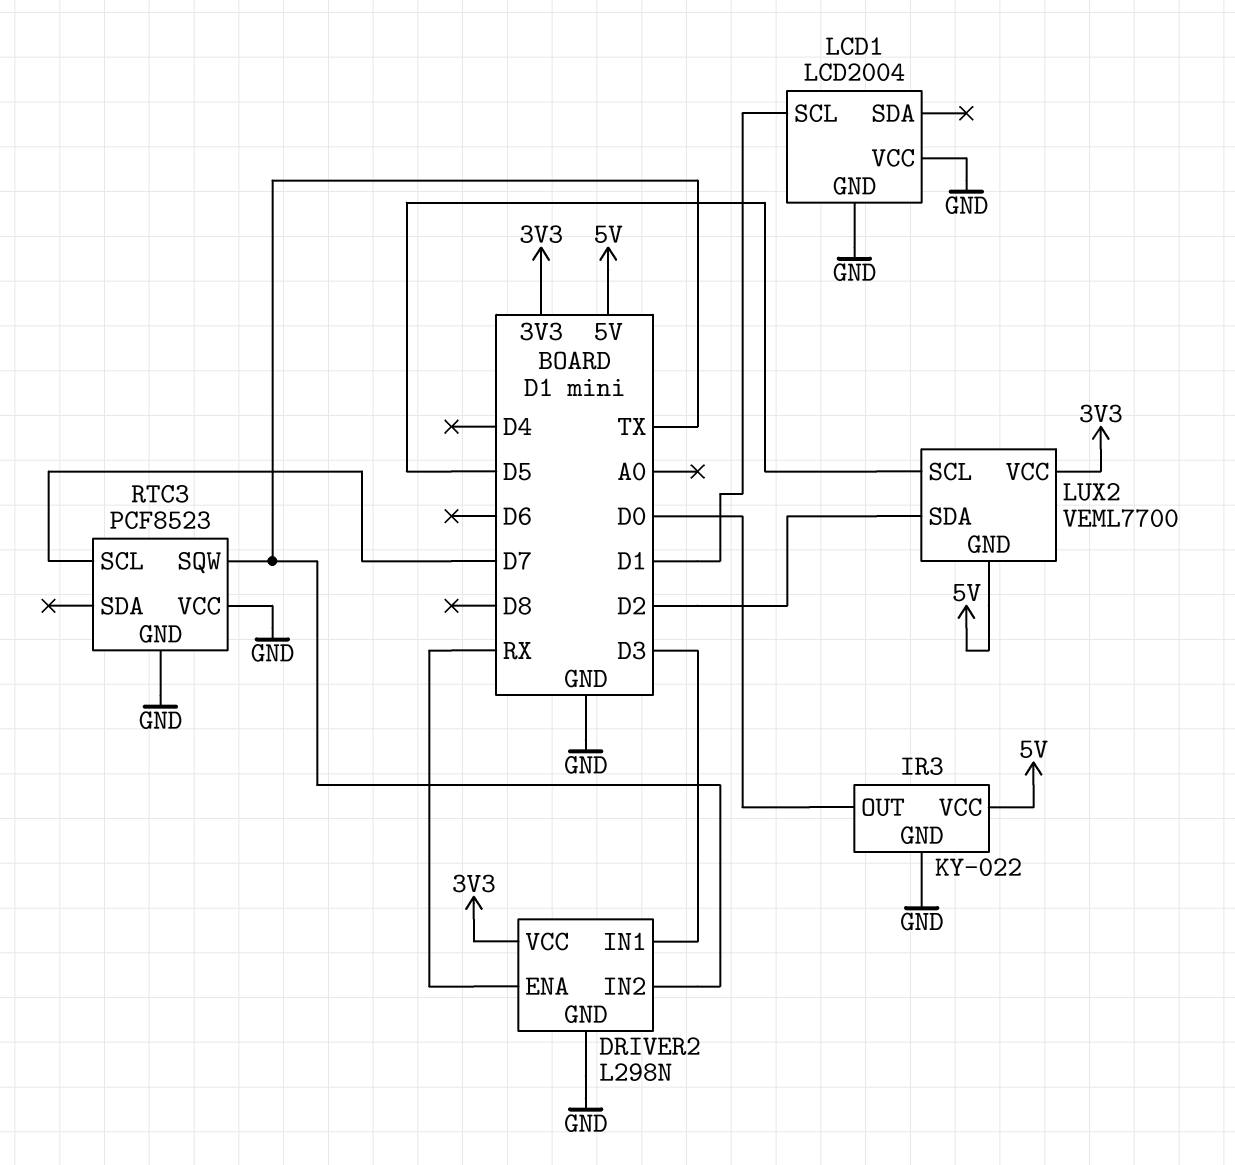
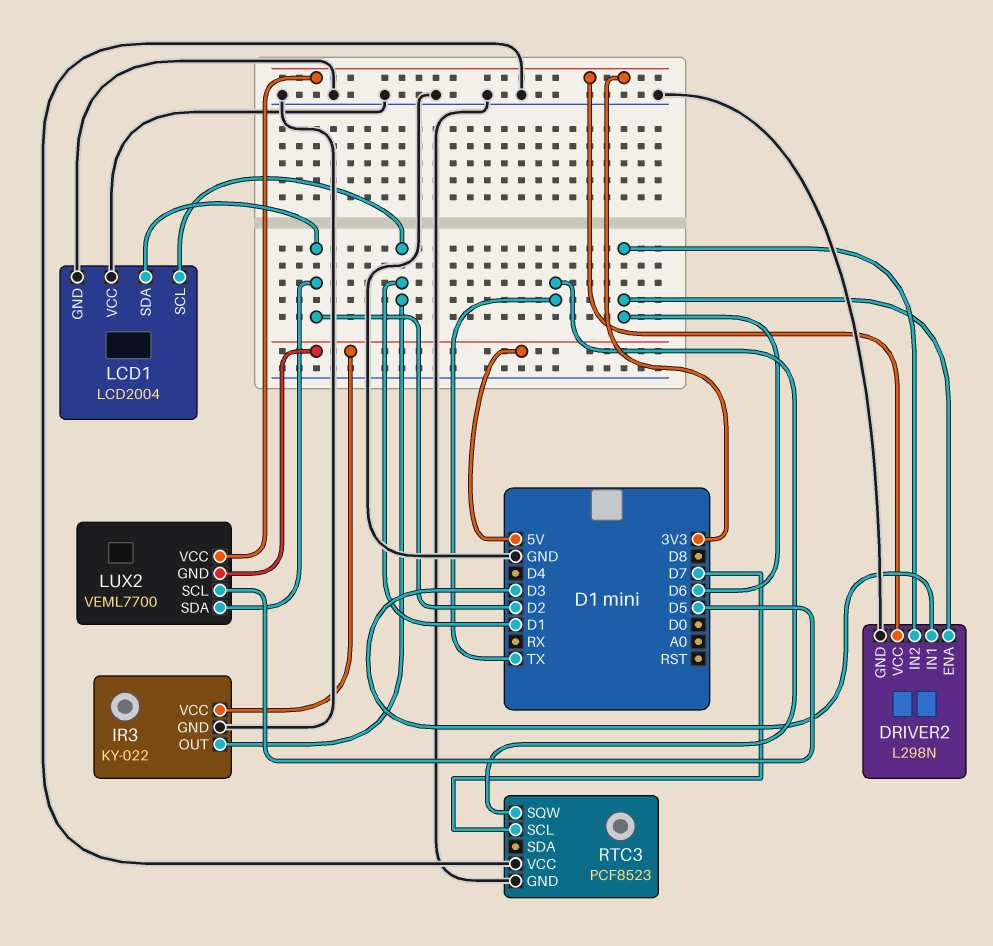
DRIVER2 pin ENA: RX -> D6
DRIVER2 pin IN2: TX -> D6
IR3 pin OUT: D0 -> D1
LCD1 pin SDA: none -> D2

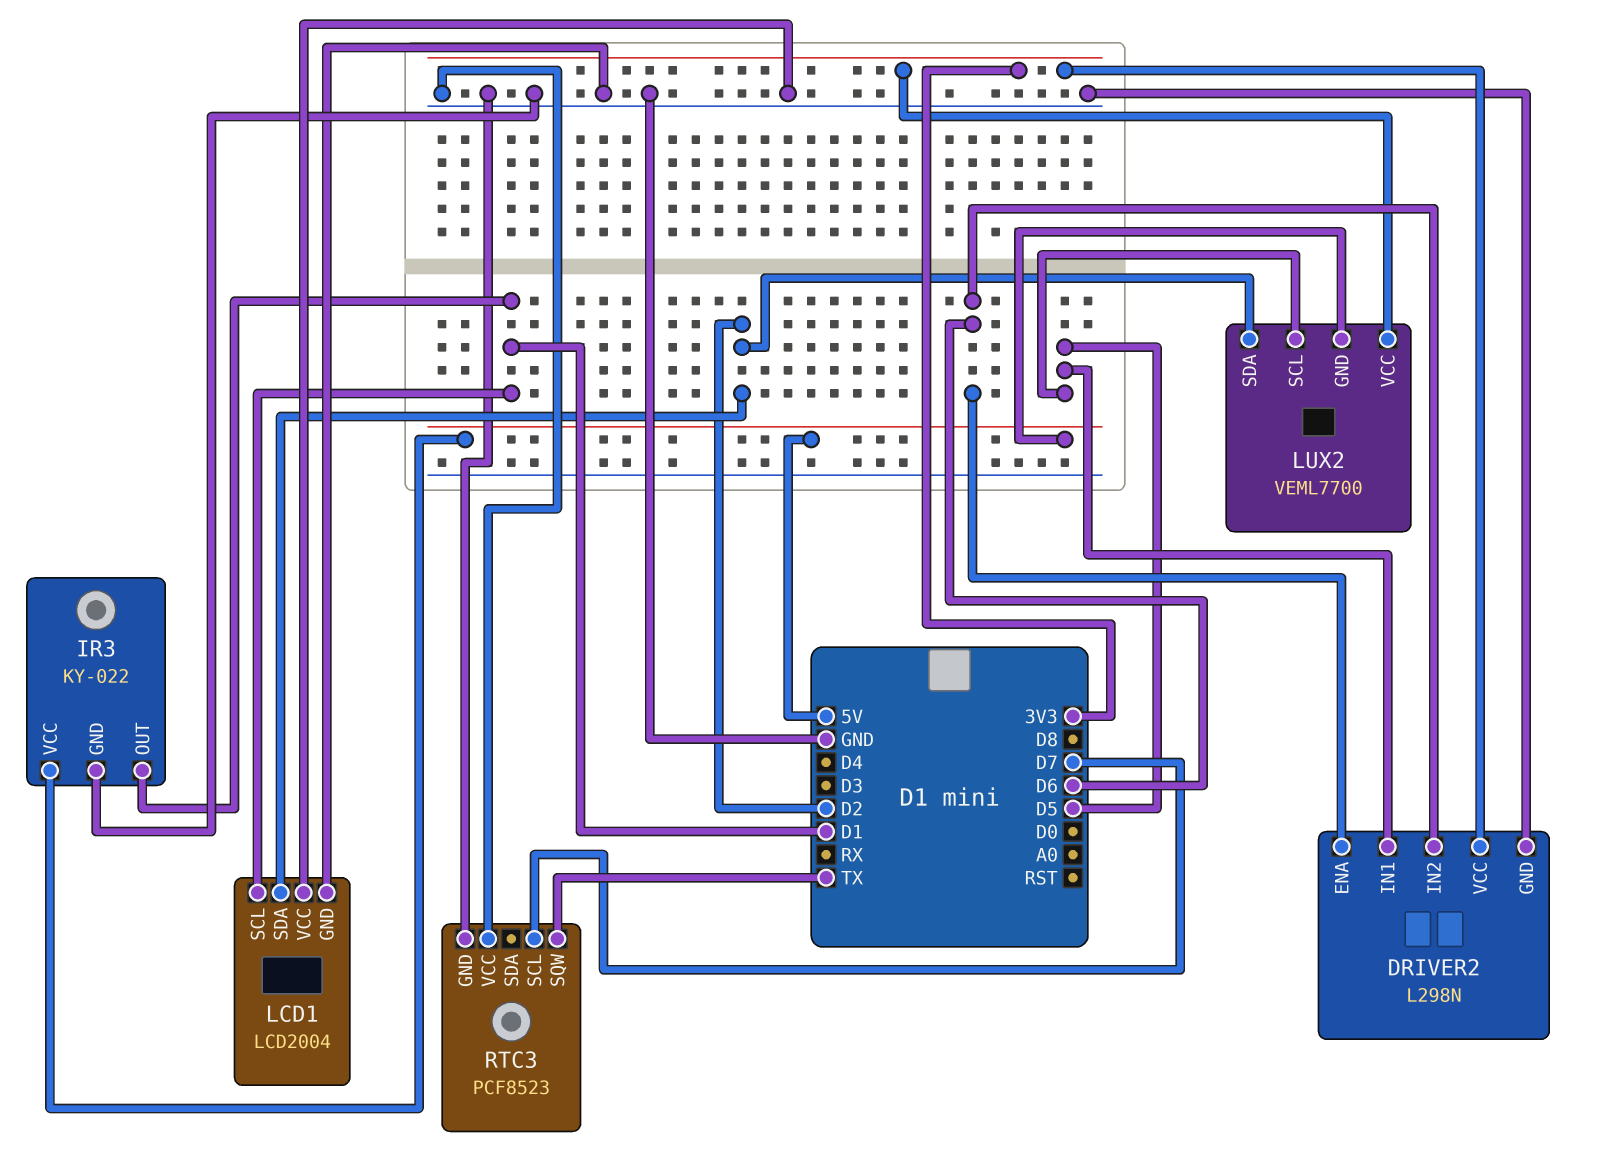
DRIVER2 pin IN1: D3 -> D5

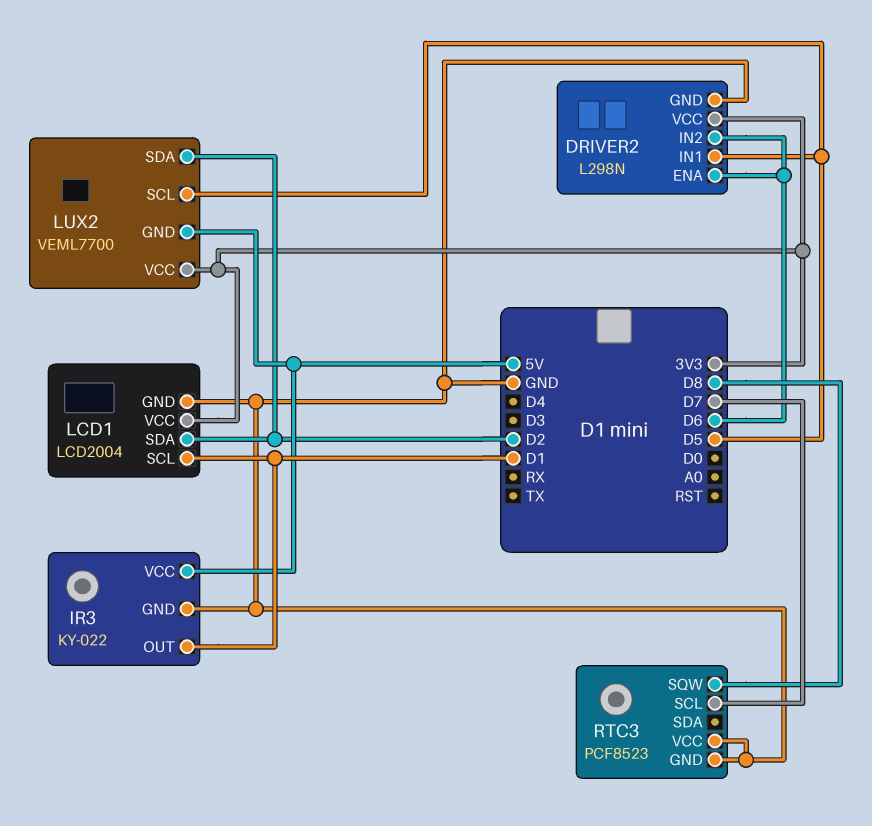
LCD1 pin VCC: GND -> 3V3
RTC3 pin SQW: TX -> D8

